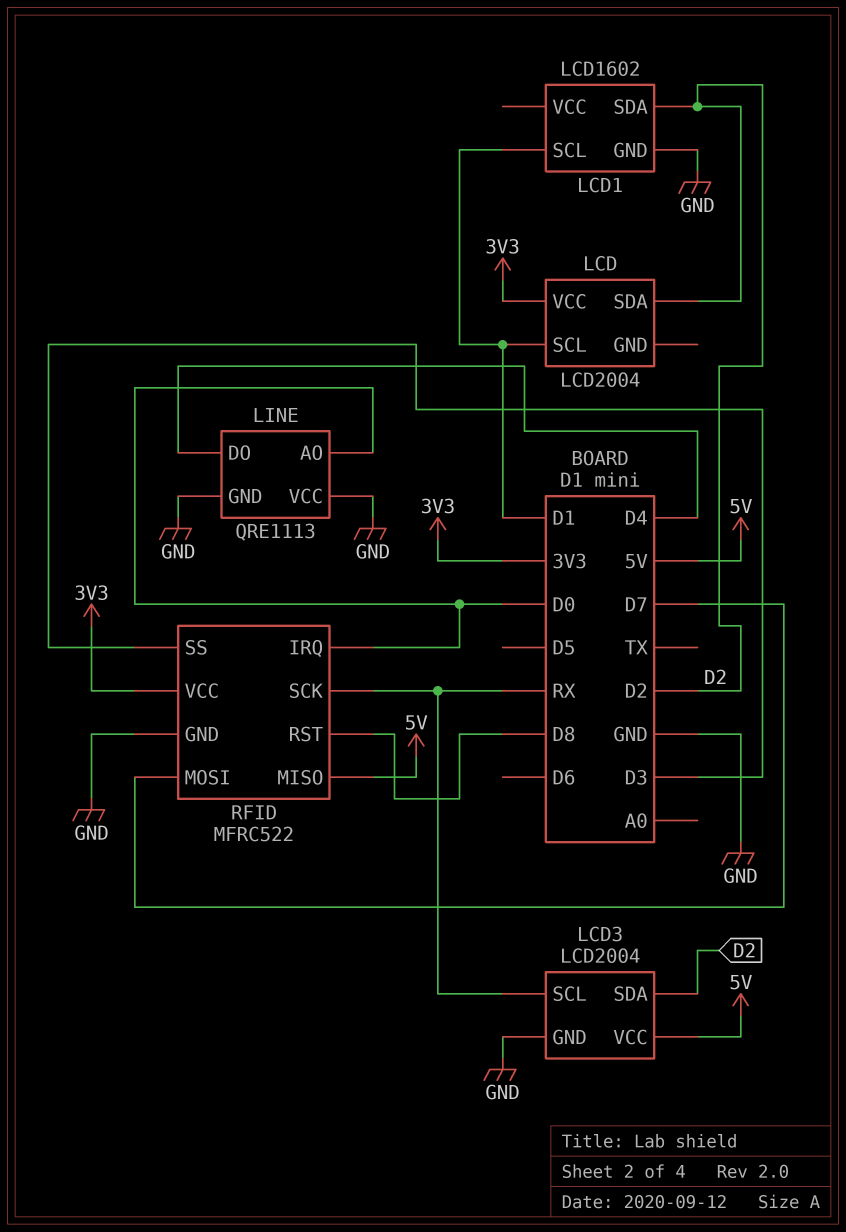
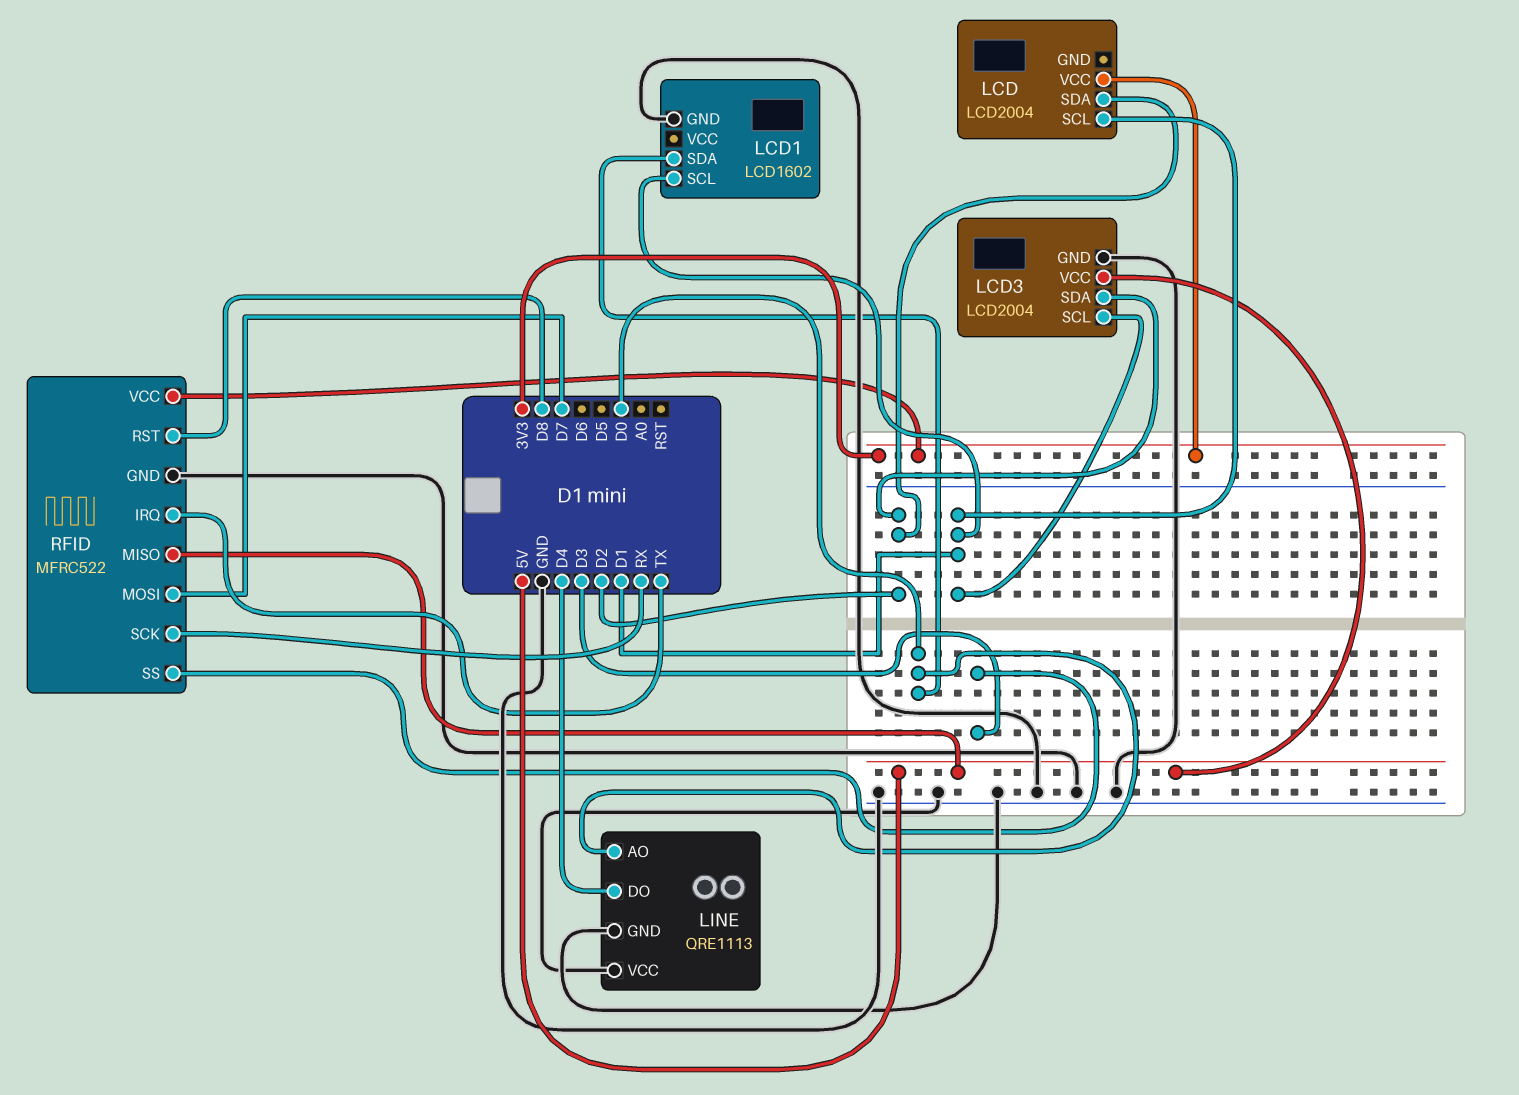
LCD1 pin SDA: D2 -> D0
LCD3 pin SCL: RX -> D1
RFID pin IRQ: D0 -> TX

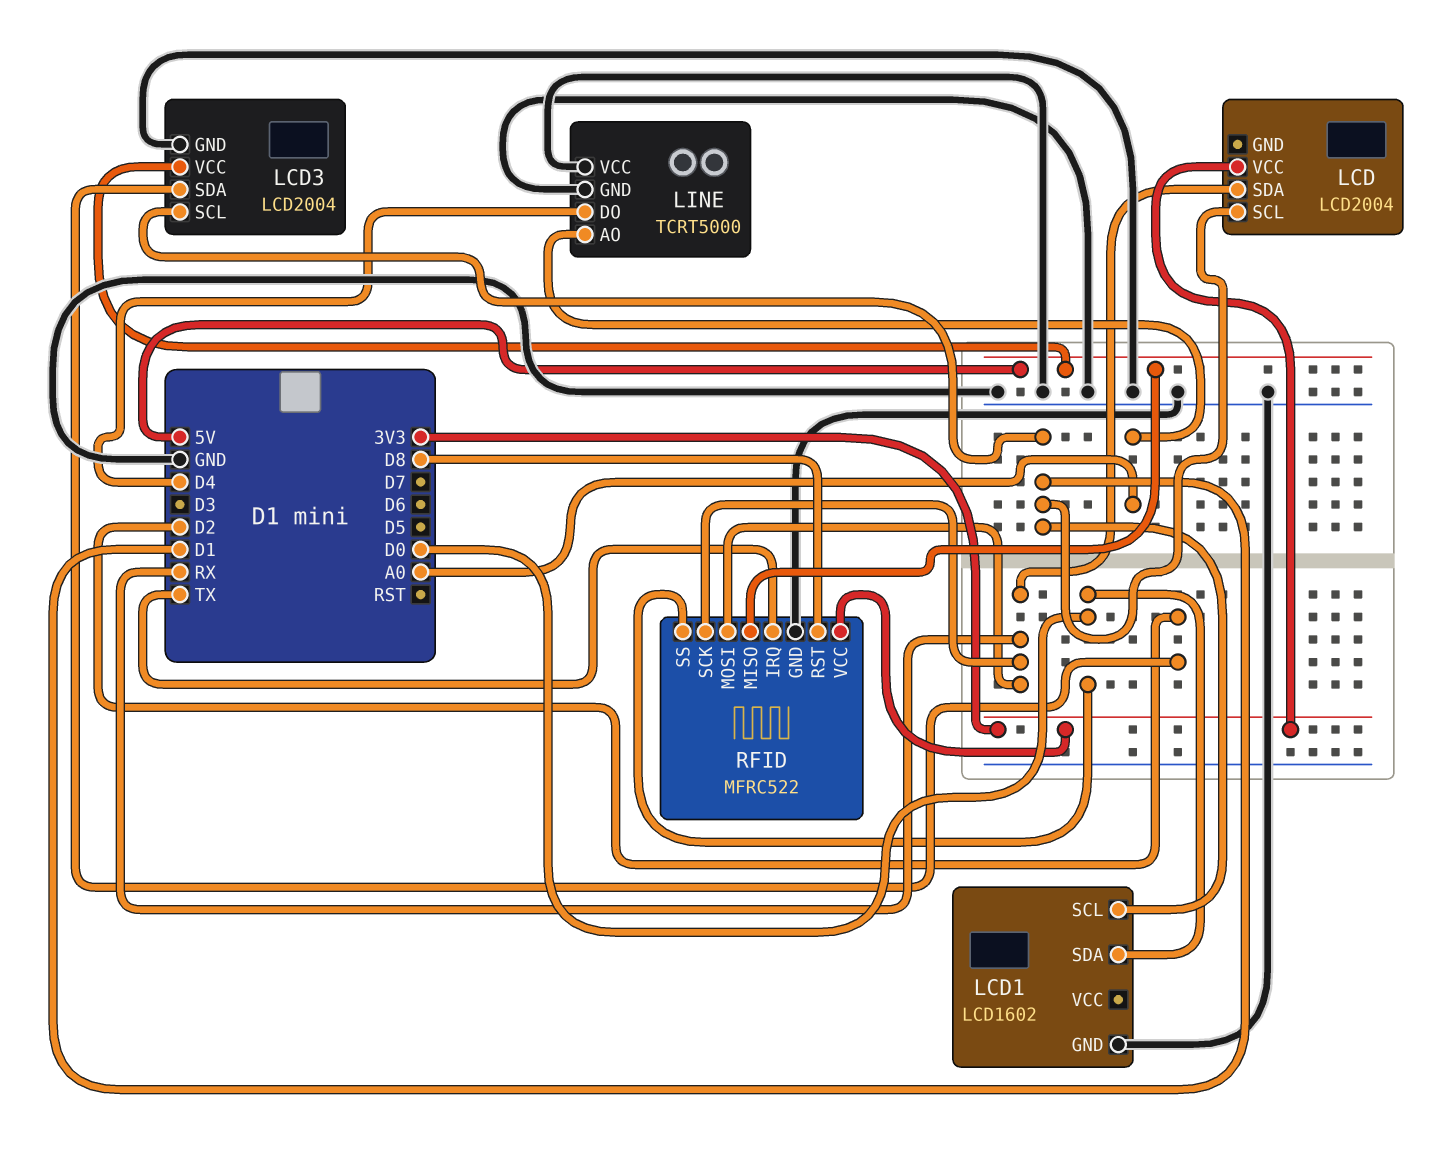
LCD pin SDA: D2 -> RX
LINE: QRE1113 -> TCRT5000
LINE pin AO: D0 -> A0
RFID pin MOSI: D7 -> RX
RFID pin SS: D3 -> D0

